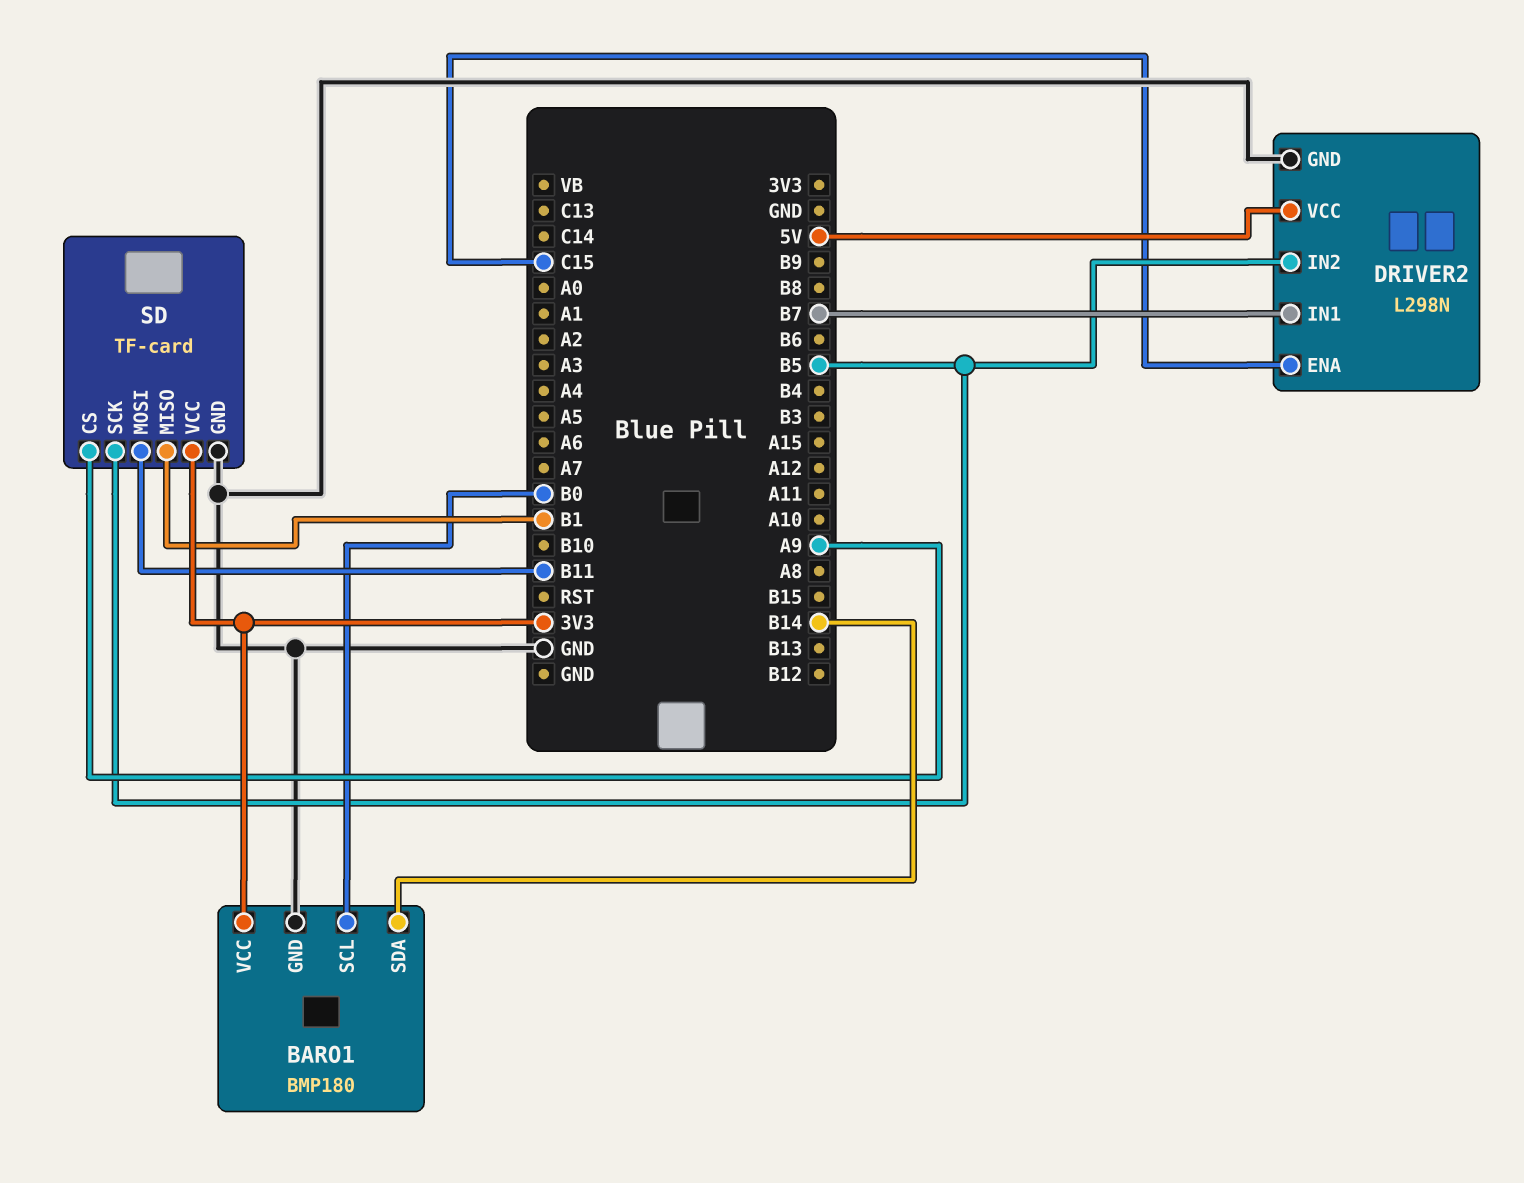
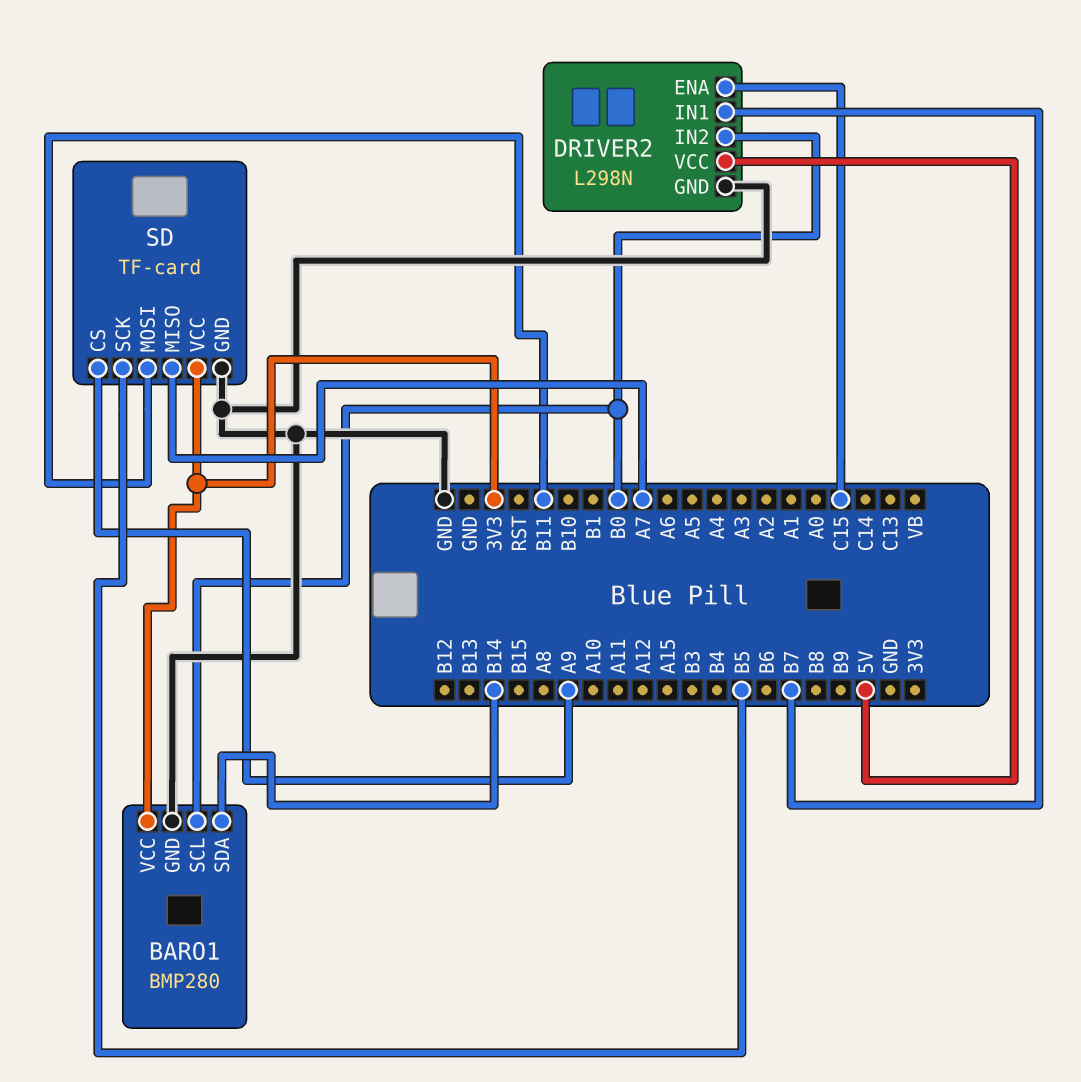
BARO1: BMP180 -> BMP280
DRIVER2 pin IN2: B5 -> B0
SD pin MISO: B1 -> A7

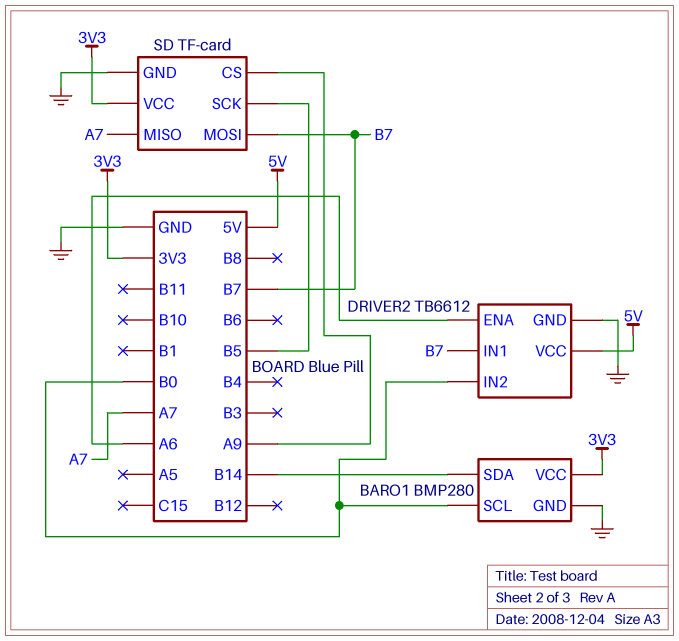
DRIVER2: L298N -> TB6612
DRIVER2 pin ENA: C15 -> A6
SD pin MOSI: B11 -> B7

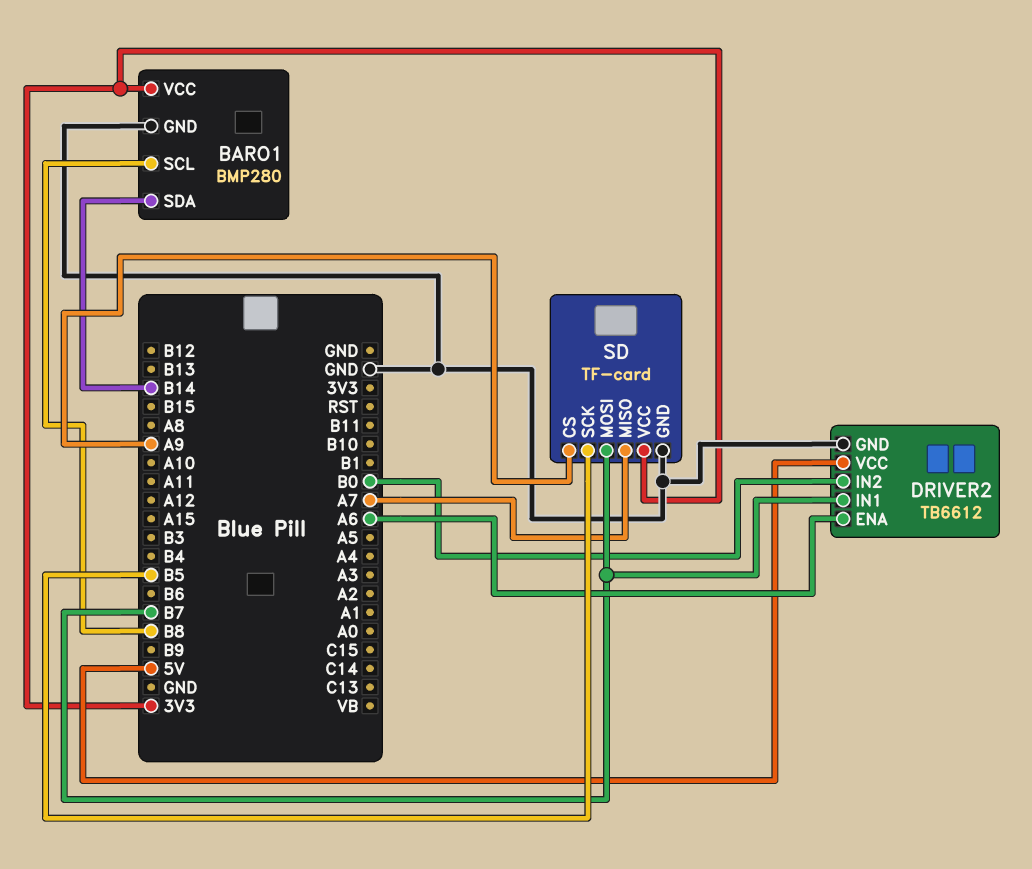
BARO1 pin SCL: B0 -> B8

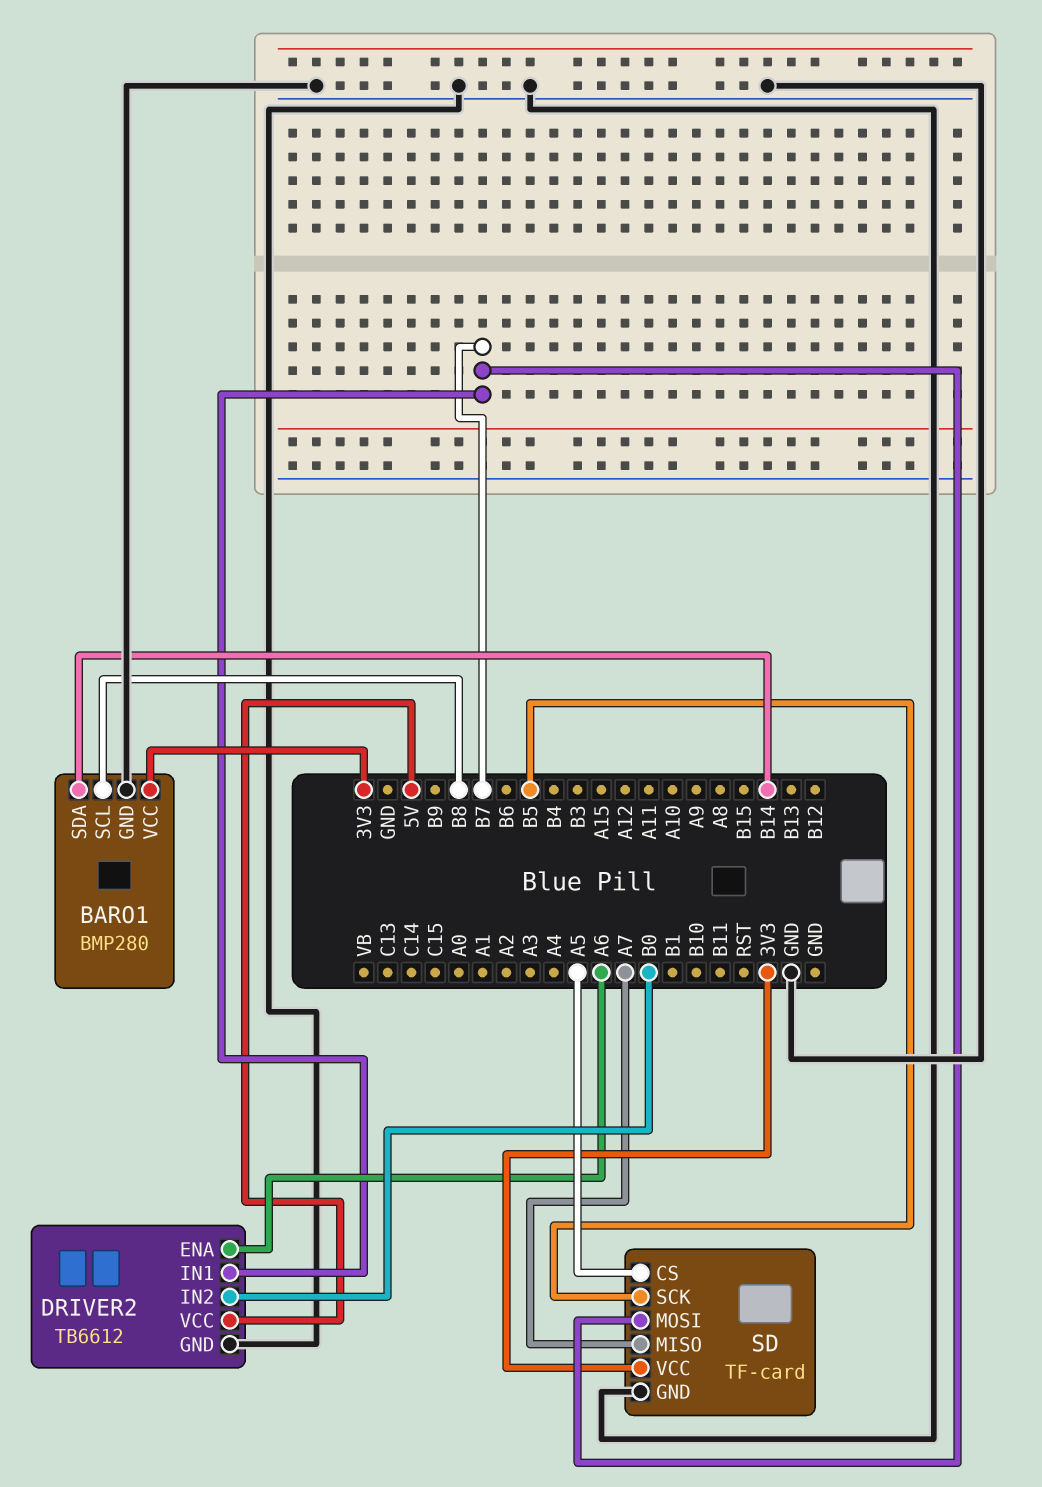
SD pin CS: A9 -> A5

